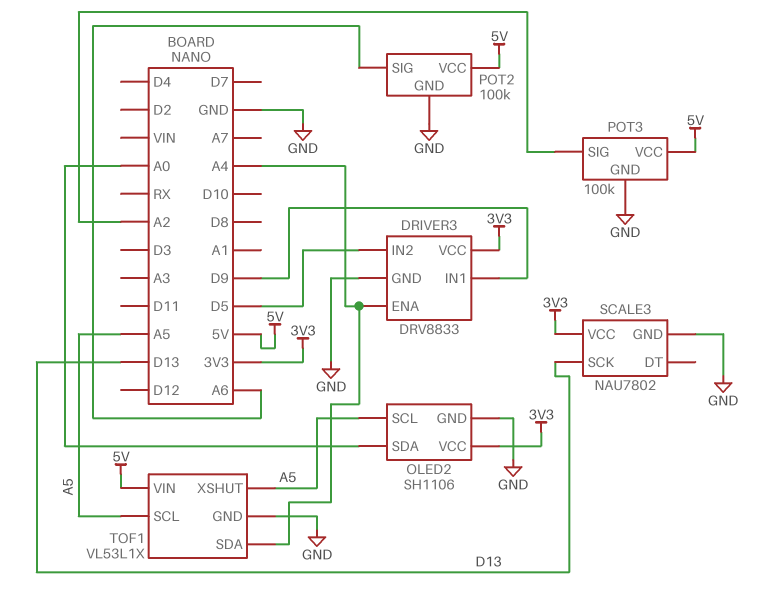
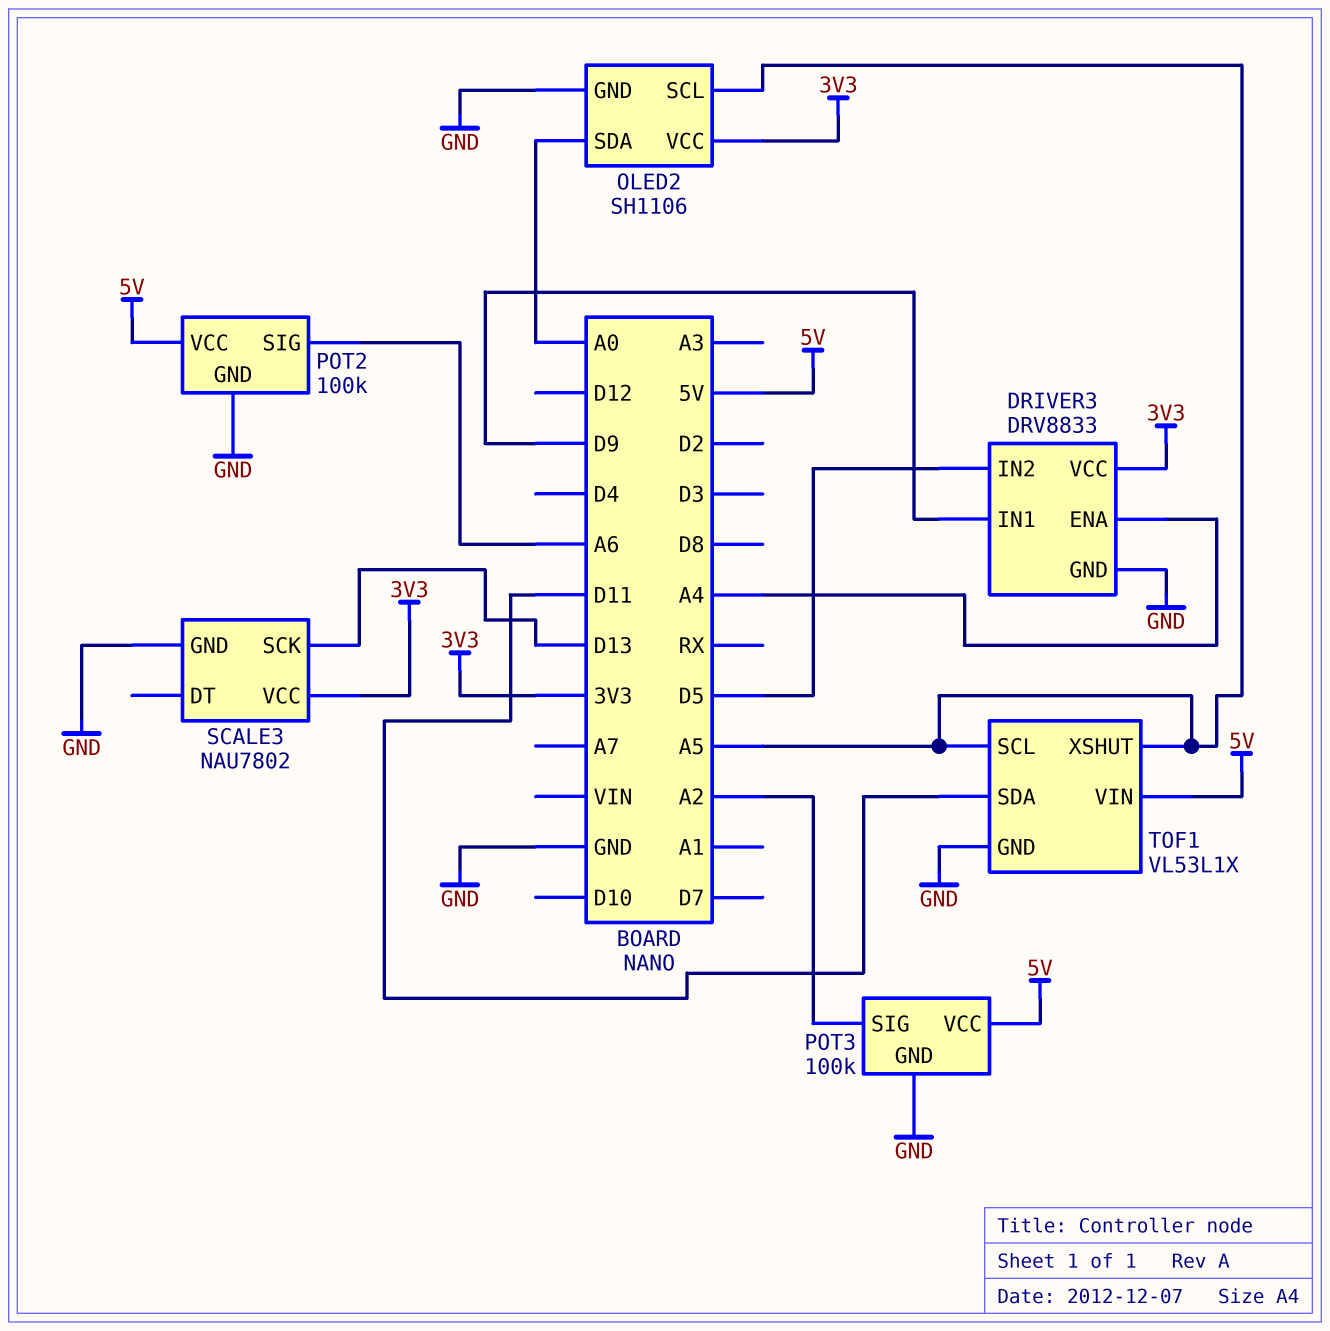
TOF1 pin SDA: A4 -> D11

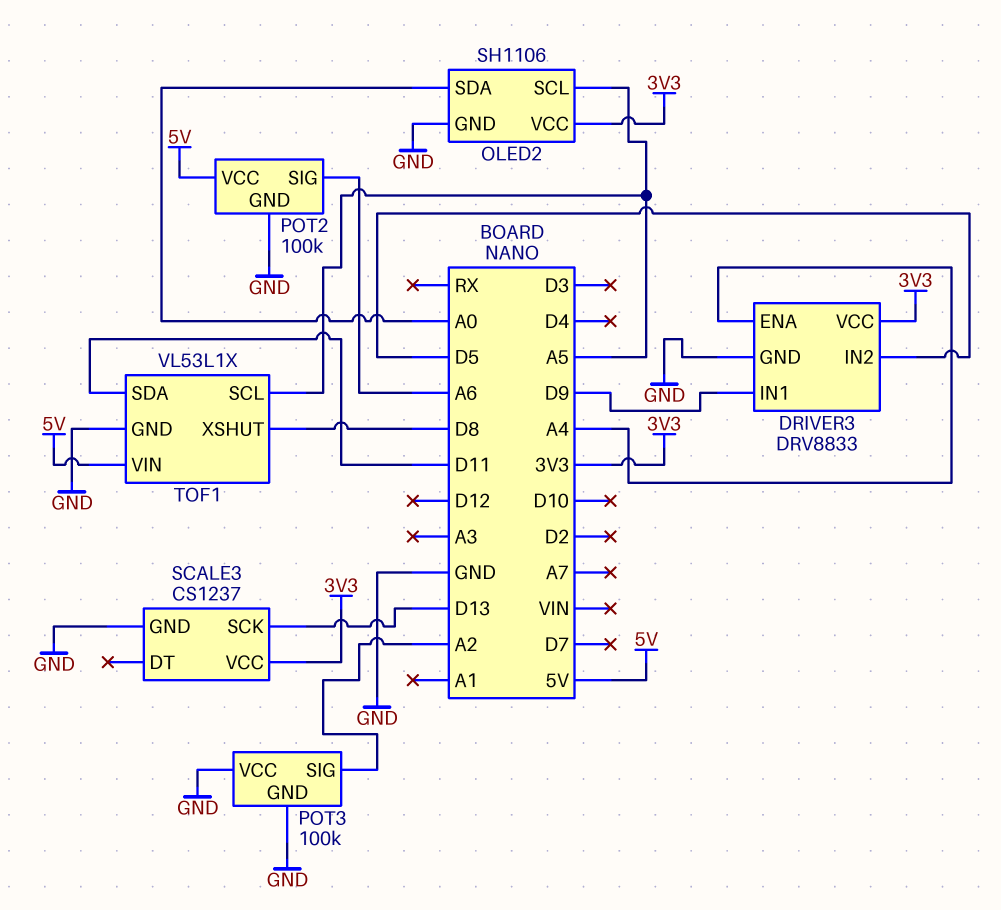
POT3 pin VCC: 5V -> GND
SCALE3: NAU7802 -> CS1237
TOF1 pin XSHUT: A5 -> D8

